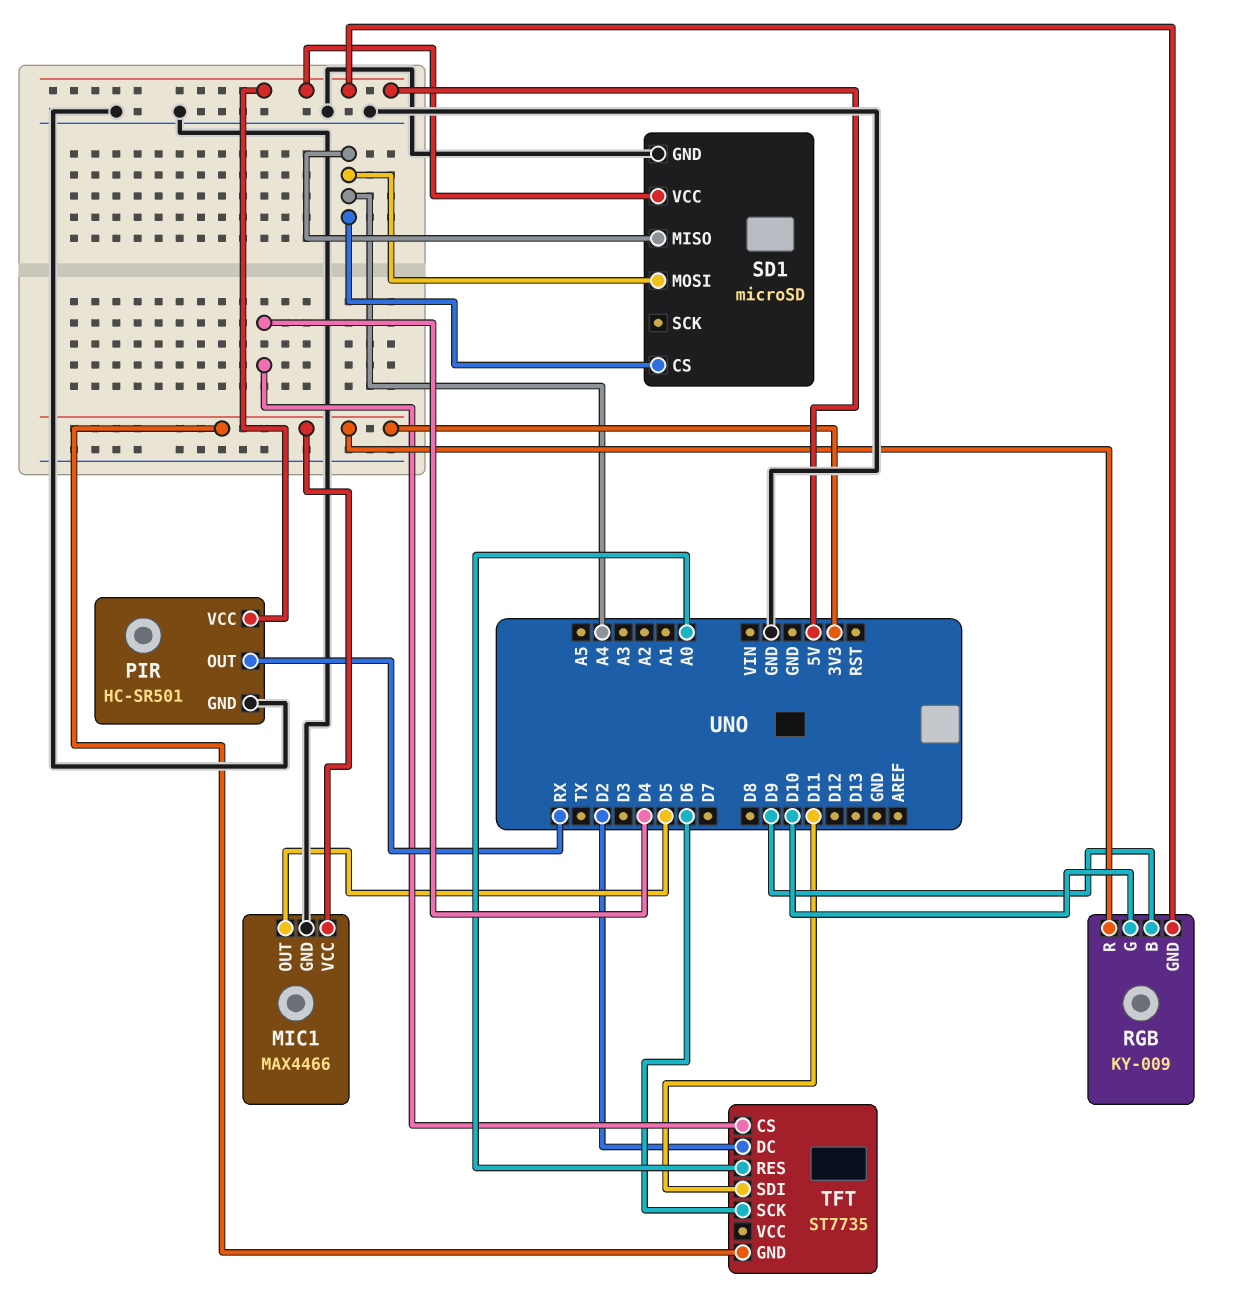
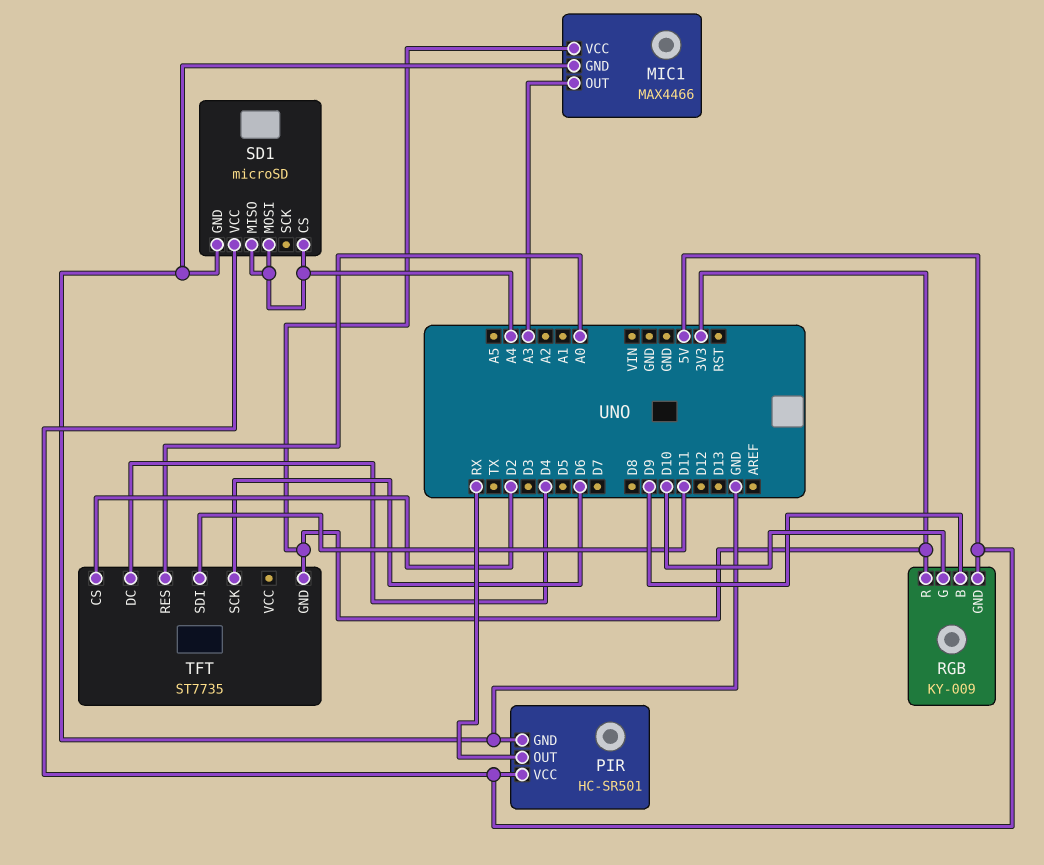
MIC1 pin OUT: D5 -> A3
TFT pin CS: D4 -> D2
TFT pin DC: D2 -> D4

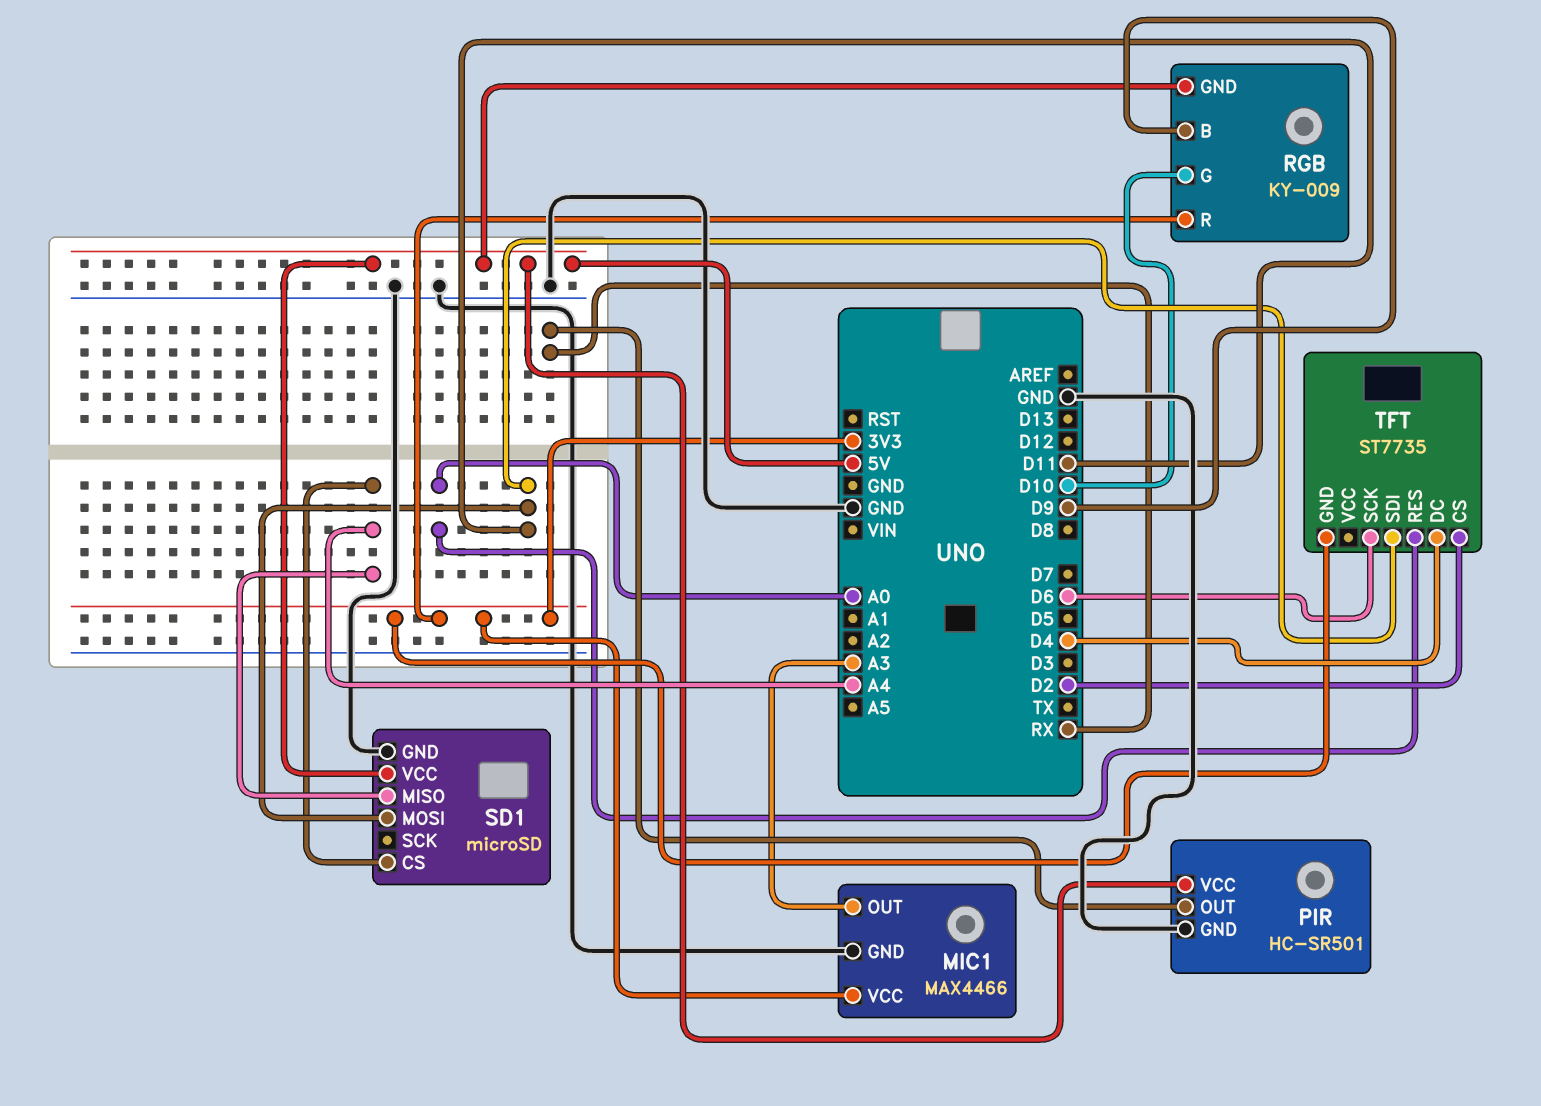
SD1 pin MOSI: A4 -> D11

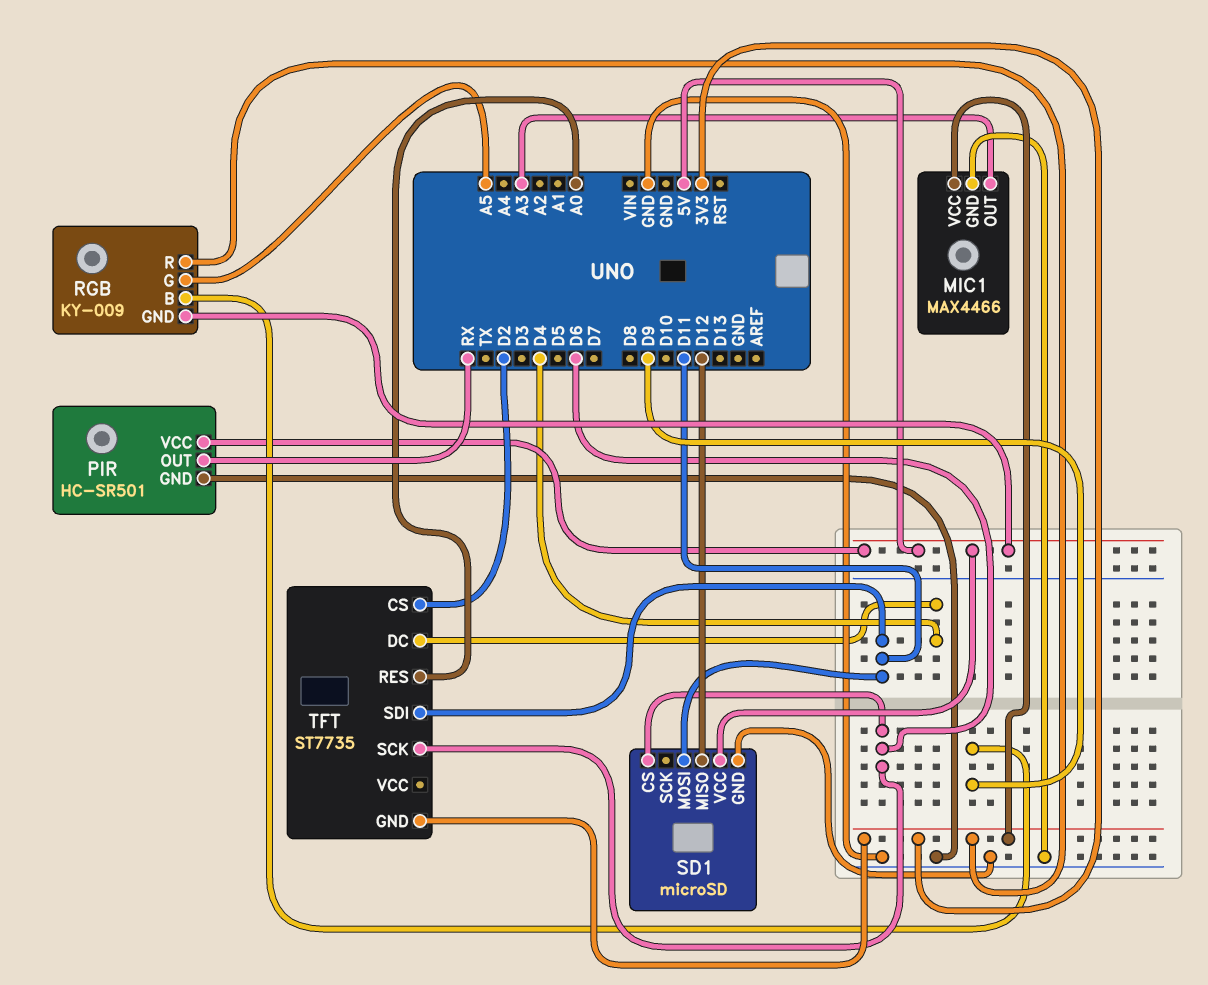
RGB pin G: D10 -> A5
SD1 pin CS: A4 -> D6
SD1 pin MISO: A4 -> D12

